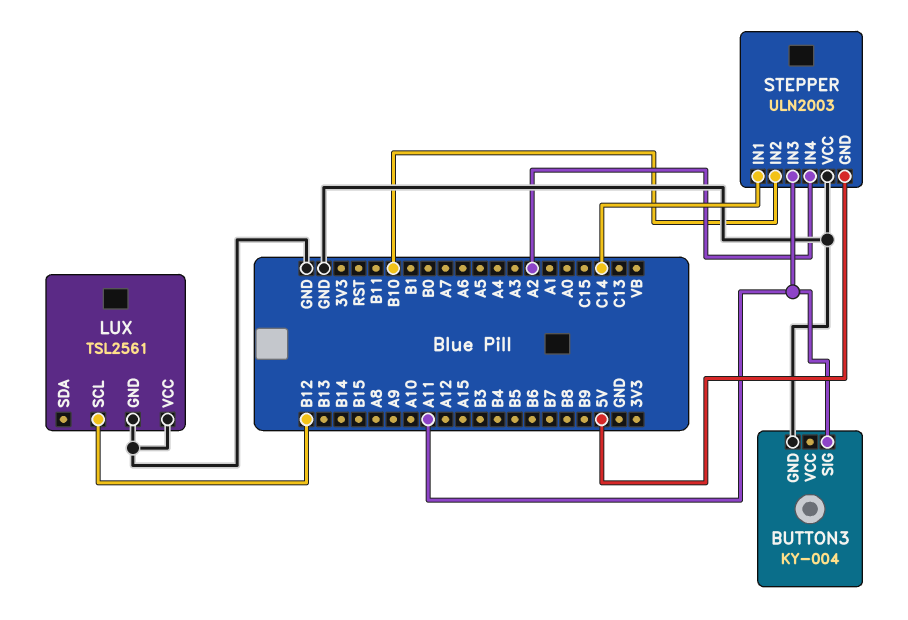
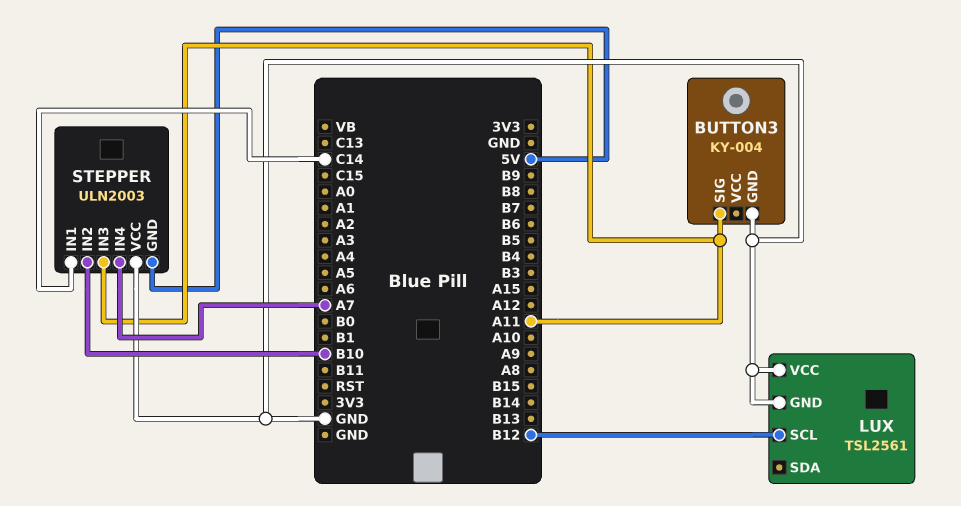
STEPPER pin IN4: A2 -> A7

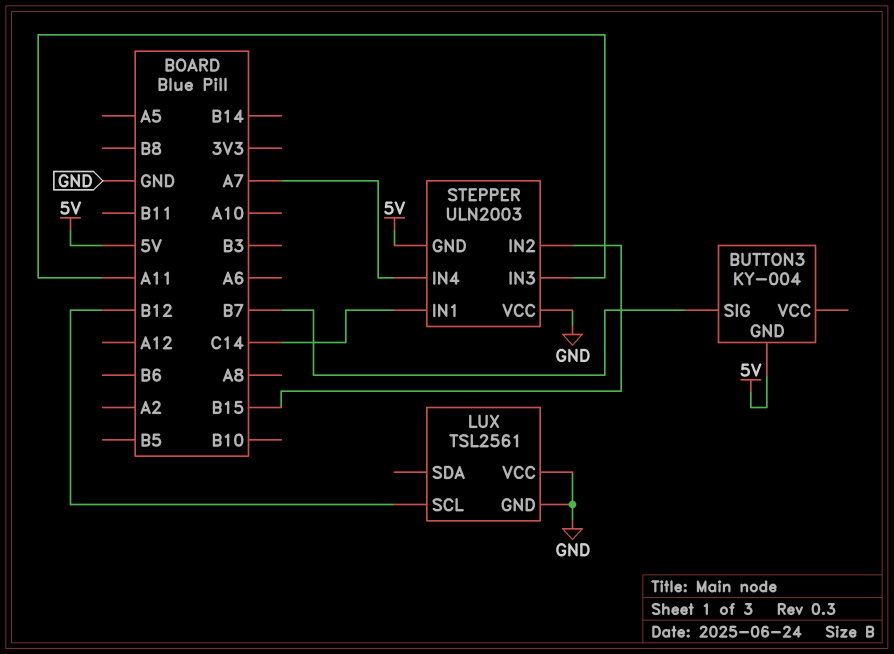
BUTTON3 pin GND: GND -> 5V
BUTTON3 pin SIG: A11 -> B7
STEPPER pin IN2: B10 -> B15

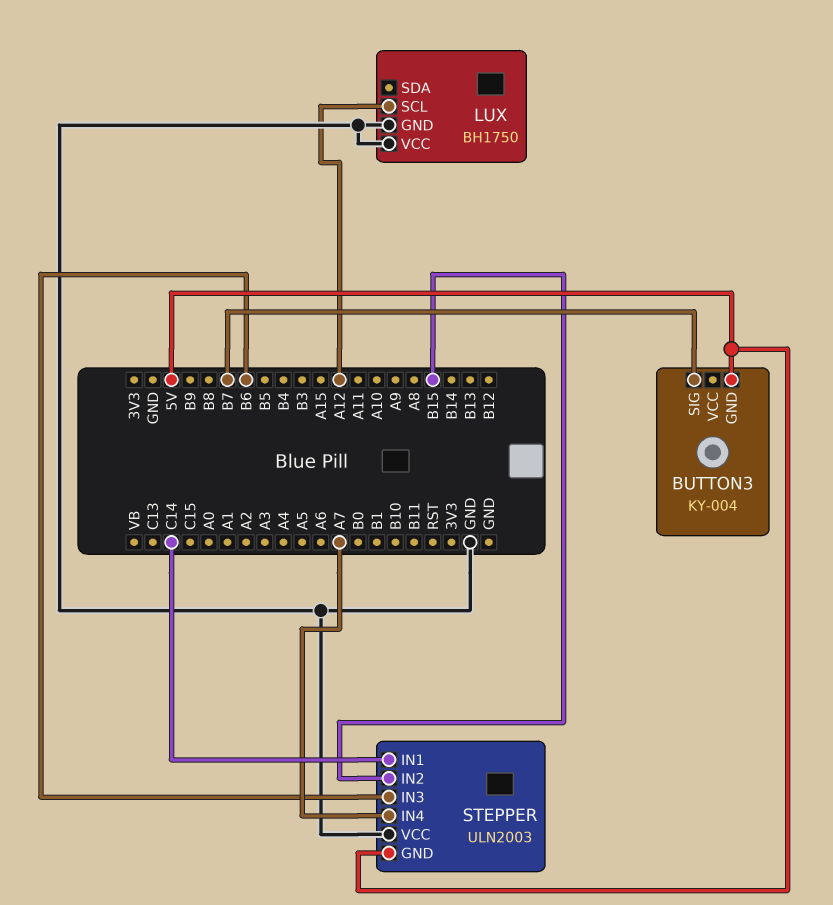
LUX: TSL2561 -> BH1750
LUX pin SCL: B12 -> A12
STEPPER pin IN3: A11 -> B6

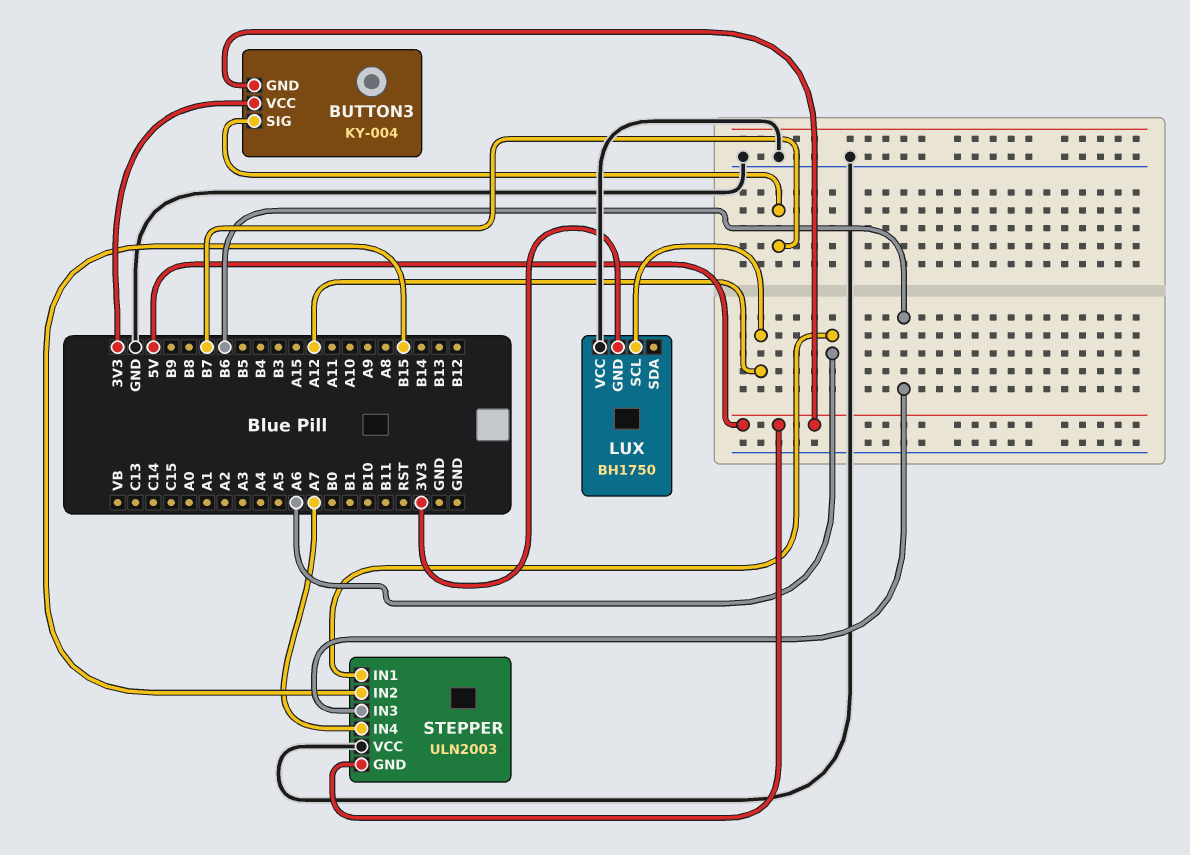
BUTTON3 pin VCC: none -> 3V3
LUX pin GND: GND -> 3V3
STEPPER pin IN1: C14 -> A6

